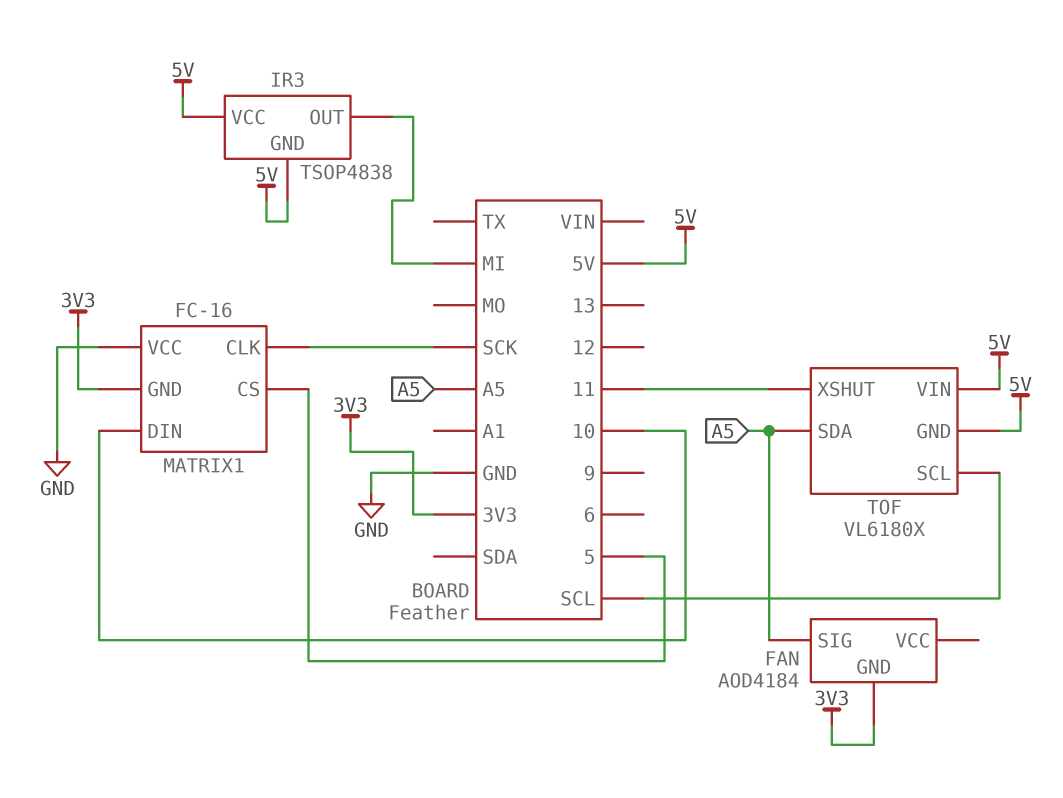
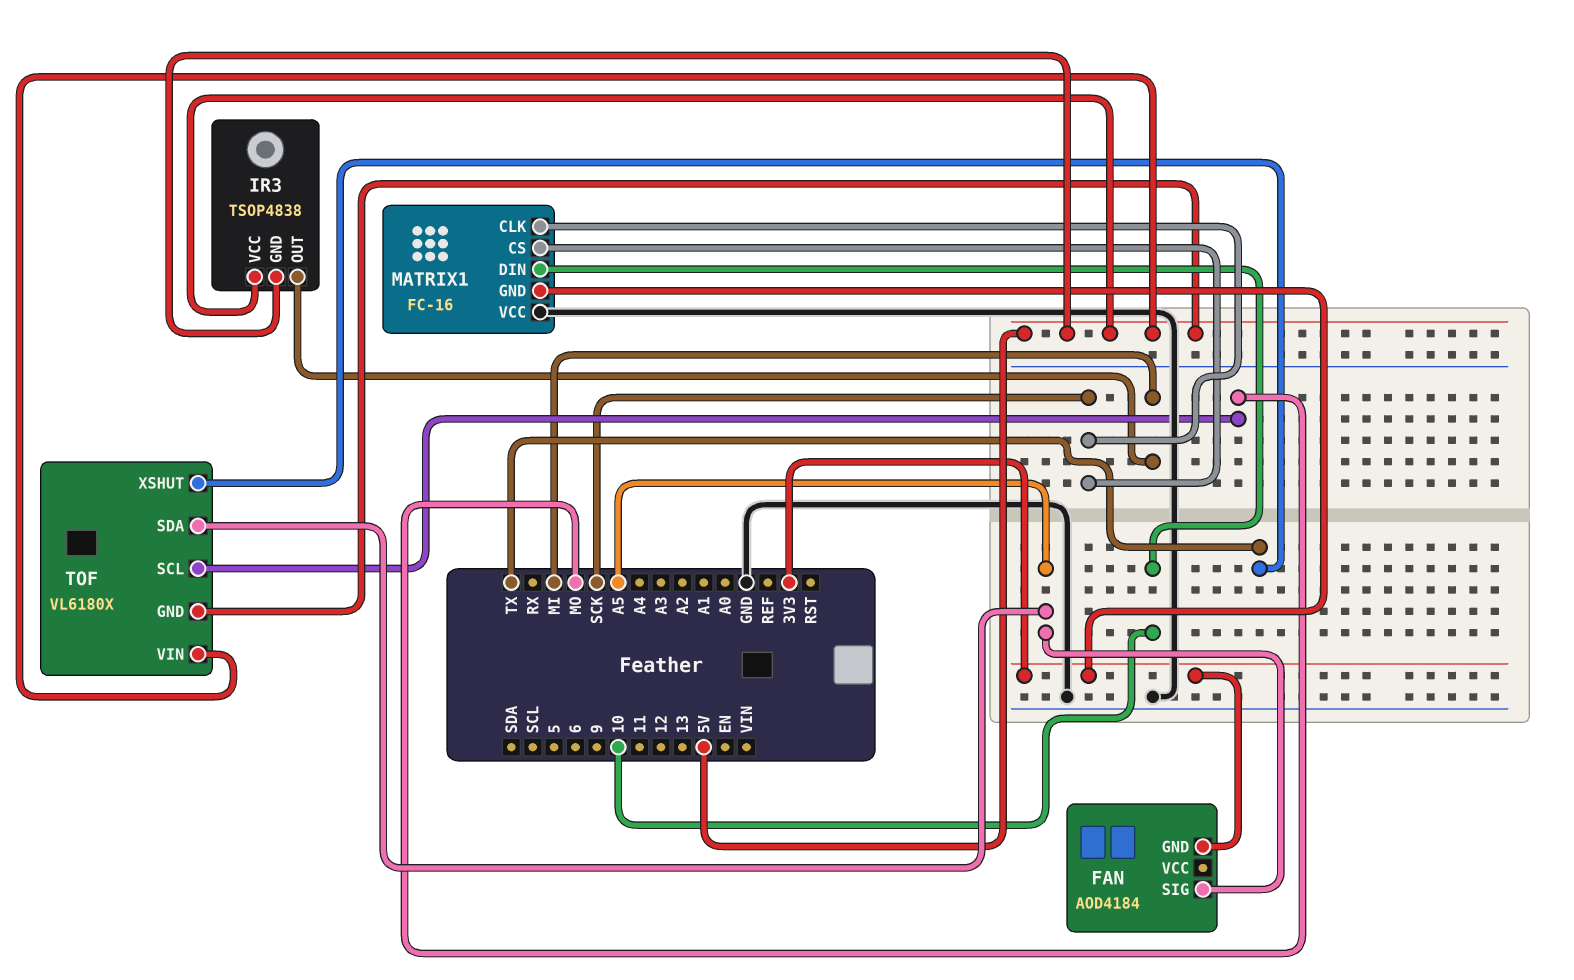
MATRIX1 pin CS: 5 -> SCK
TOF pin SCL: SCL -> MO
TOF pin XSHUT: 11 -> TX

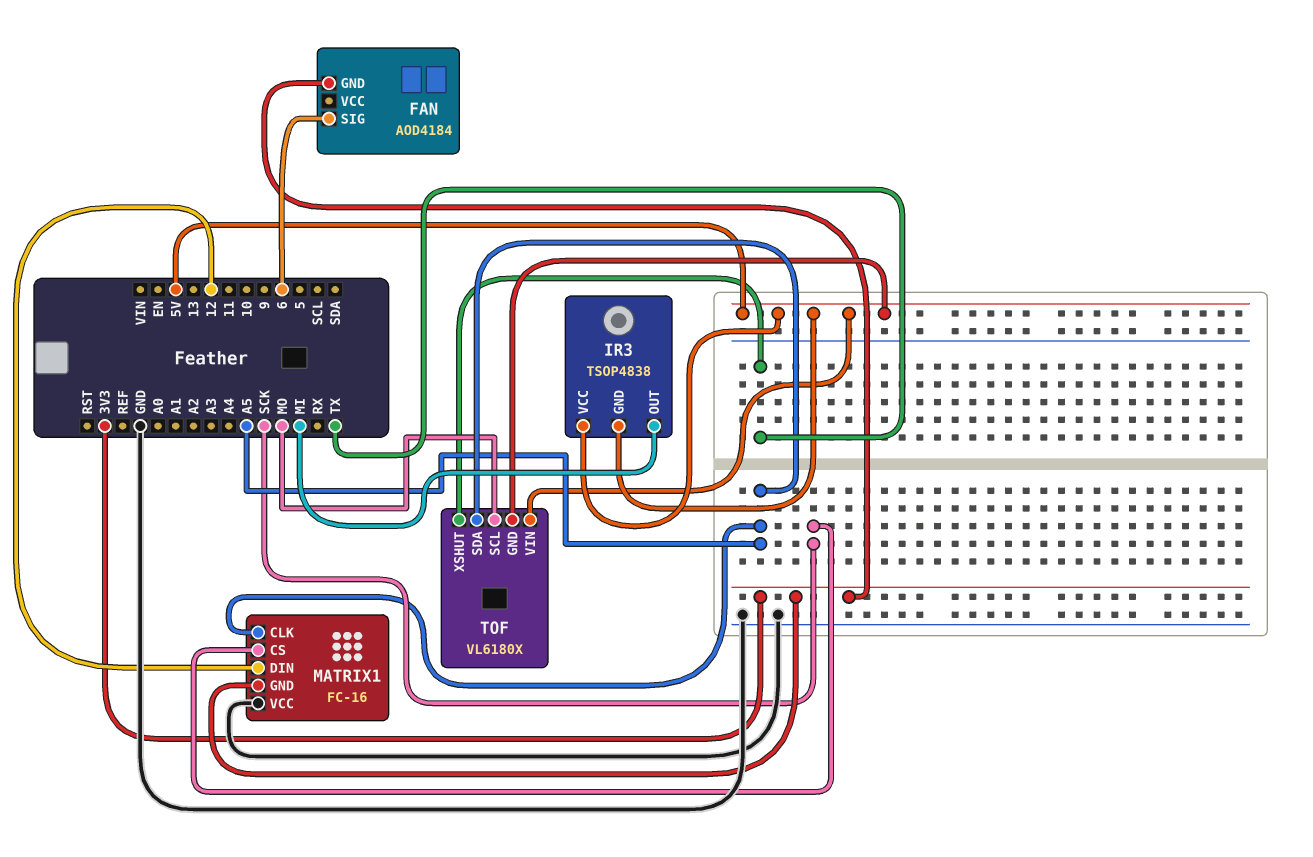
FAN pin SIG: A5 -> 6
MATRIX1 pin CLK: SCK -> A5
MATRIX1 pin DIN: 10 -> 12

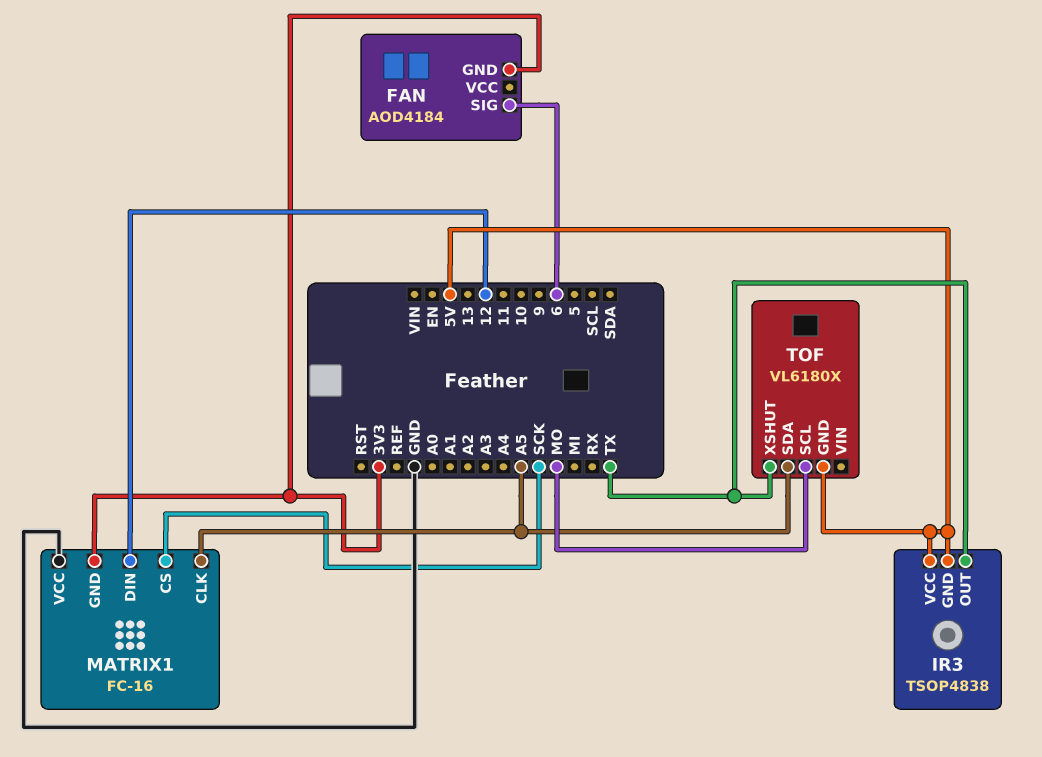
IR3 pin OUT: MI -> TX
TOF pin VIN: 5V -> none

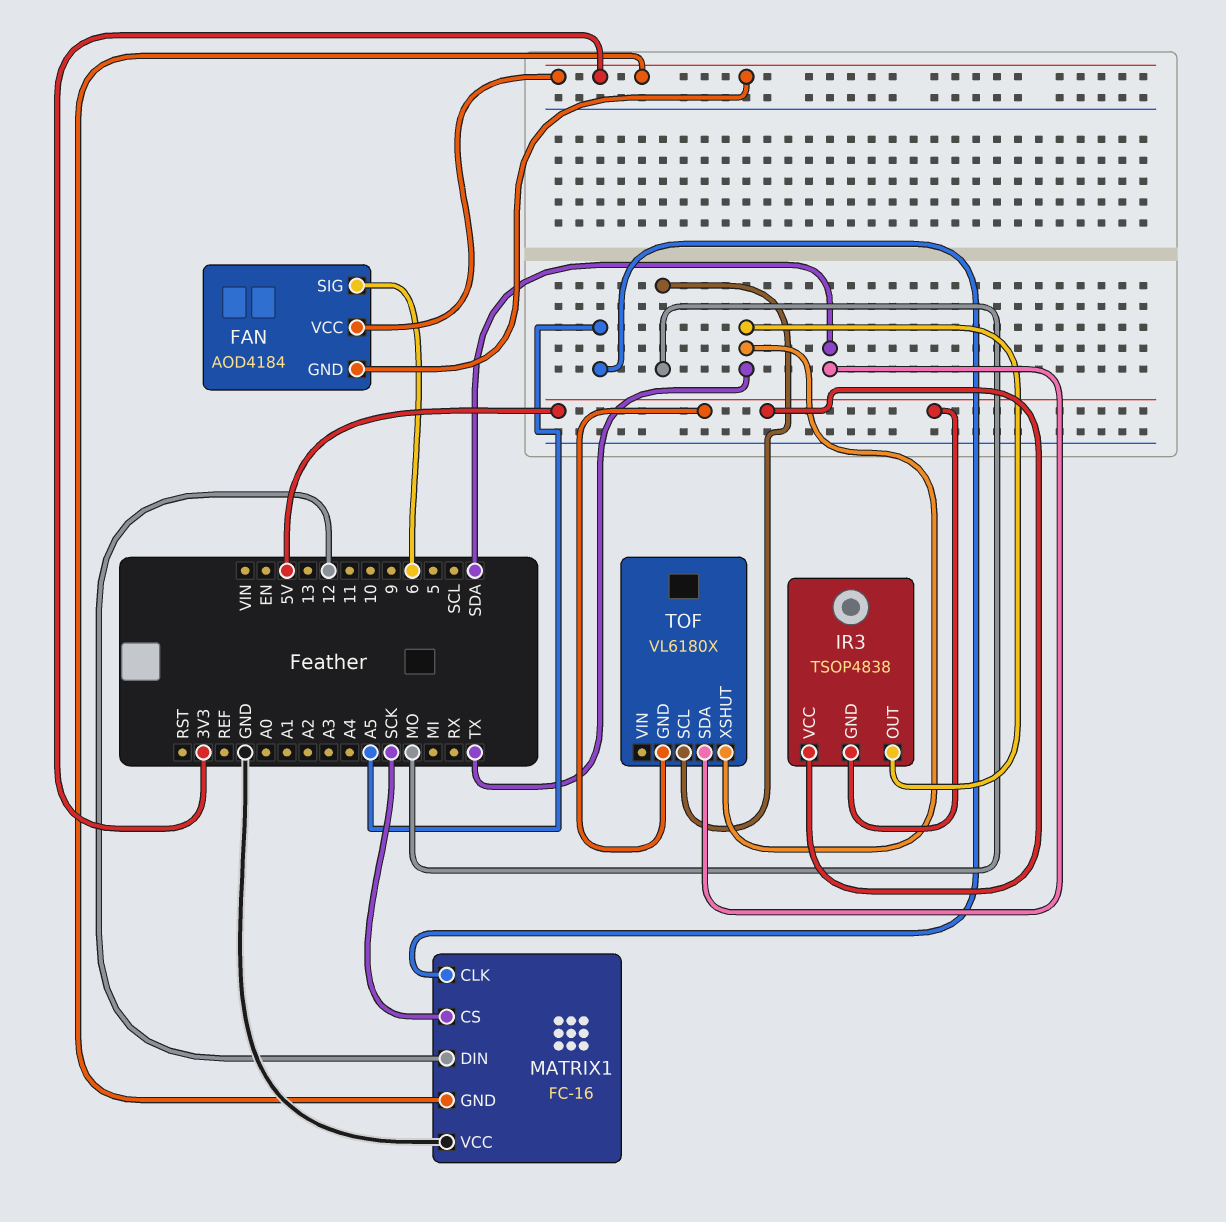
FAN pin VCC: none -> 3V3
TOF pin SDA: A5 -> SDA

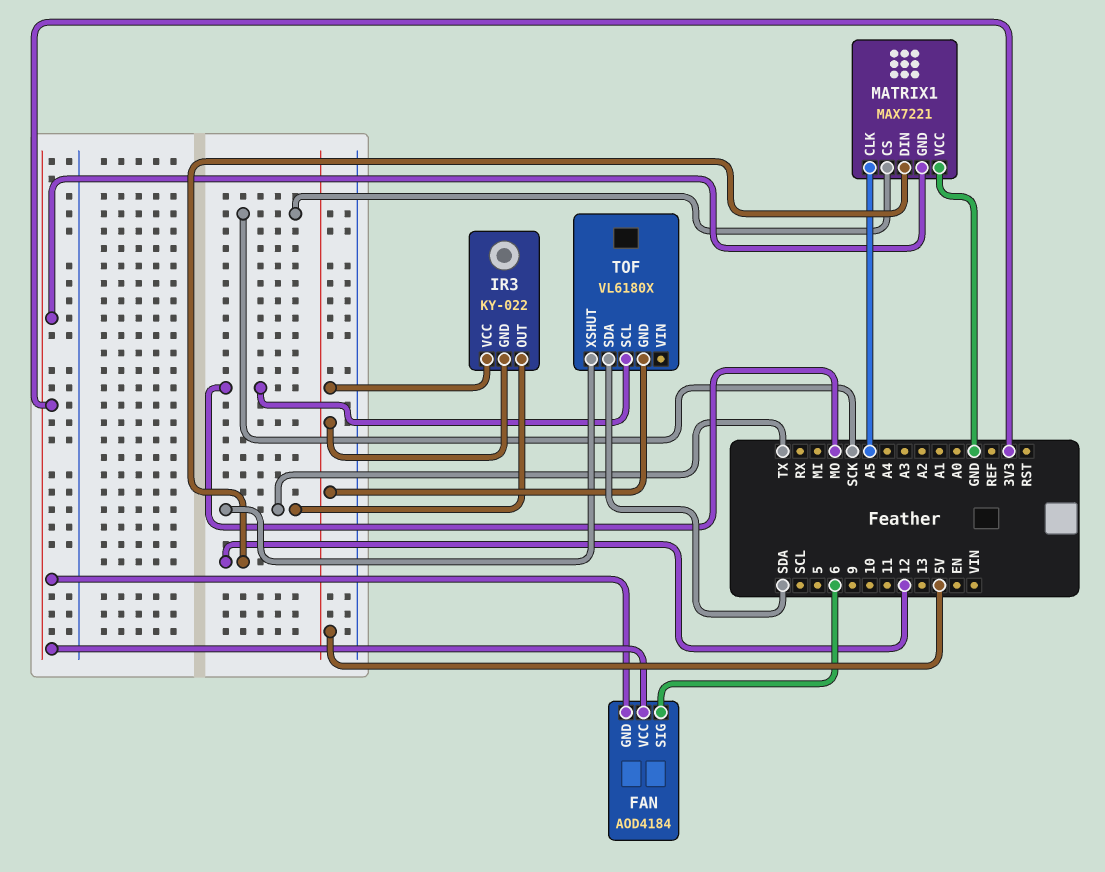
IR3: TSOP4838 -> KY-022
MATRIX1: FC-16 -> MAX7221

